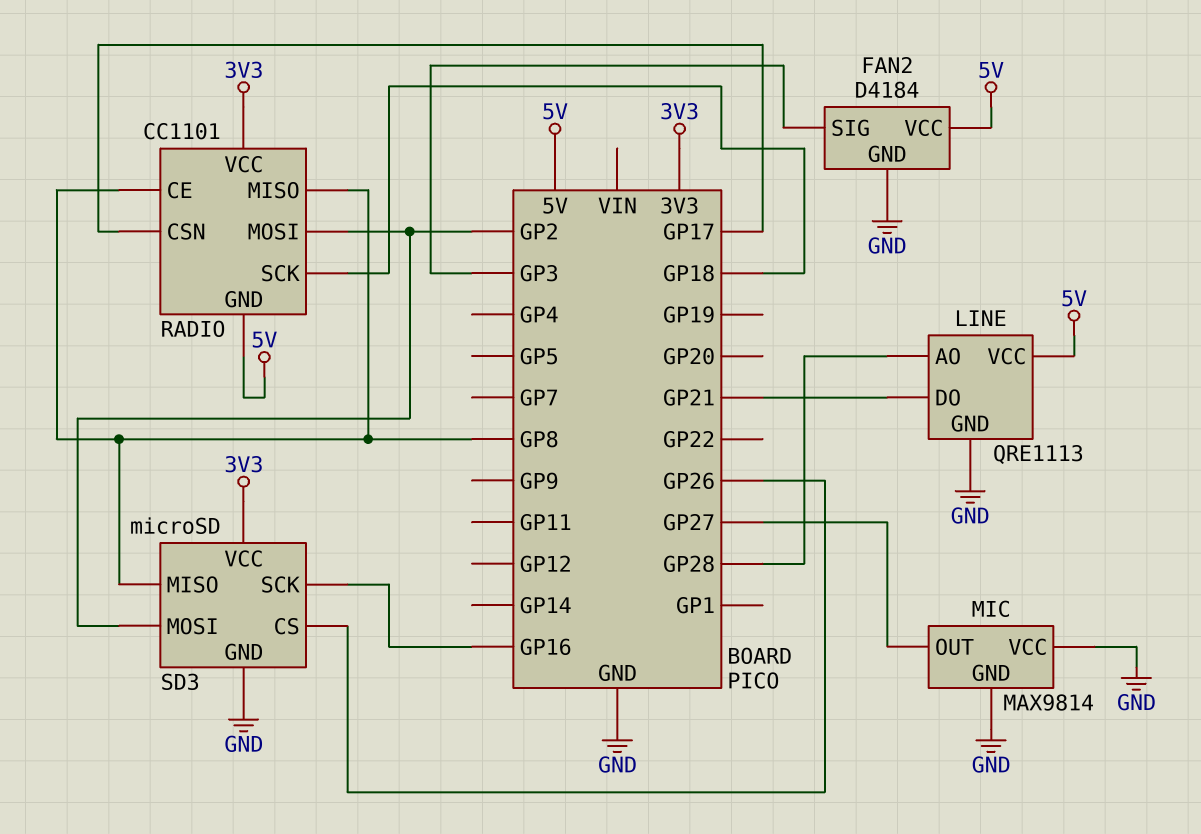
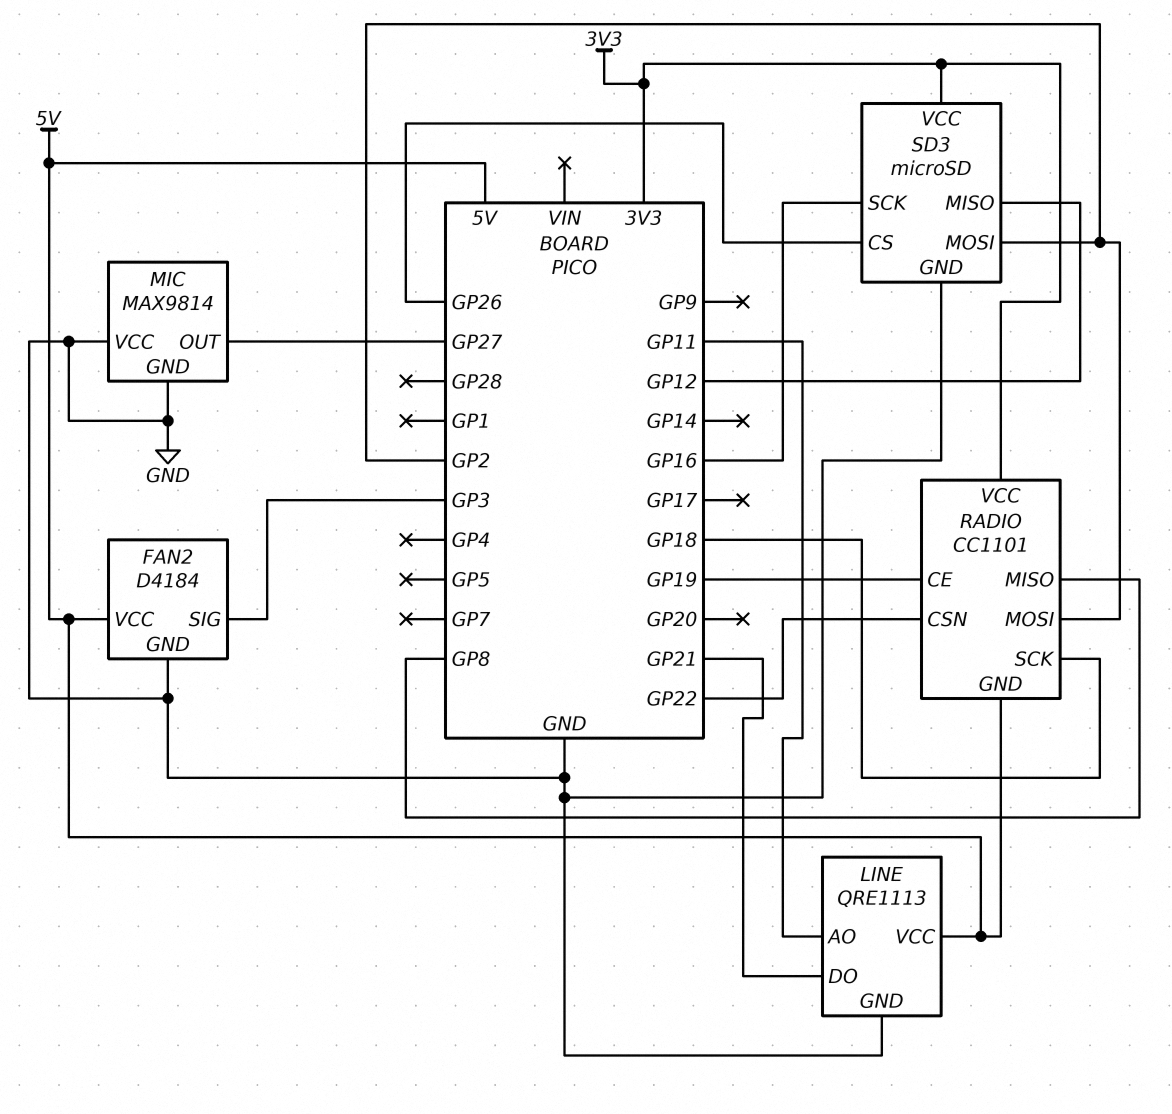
LINE pin AO: GP28 -> GP11
RADIO pin CE: GP8 -> GP19
RADIO pin CSN: GP17 -> GP22
SD3 pin MISO: GP8 -> GP12

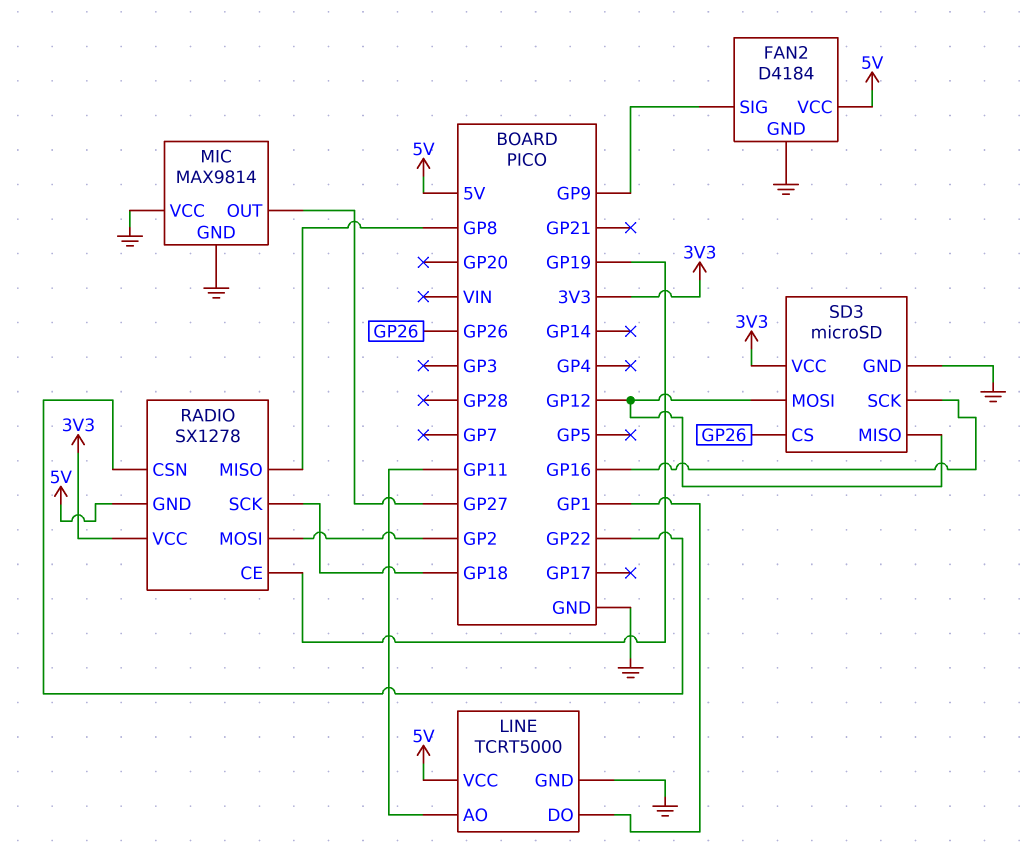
FAN2 pin SIG: GP3 -> GP9
LINE: QRE1113 -> TCRT5000
LINE pin DO: GP21 -> GP1
RADIO: CC1101 -> SX1278
SD3 pin MOSI: GP2 -> GP12

